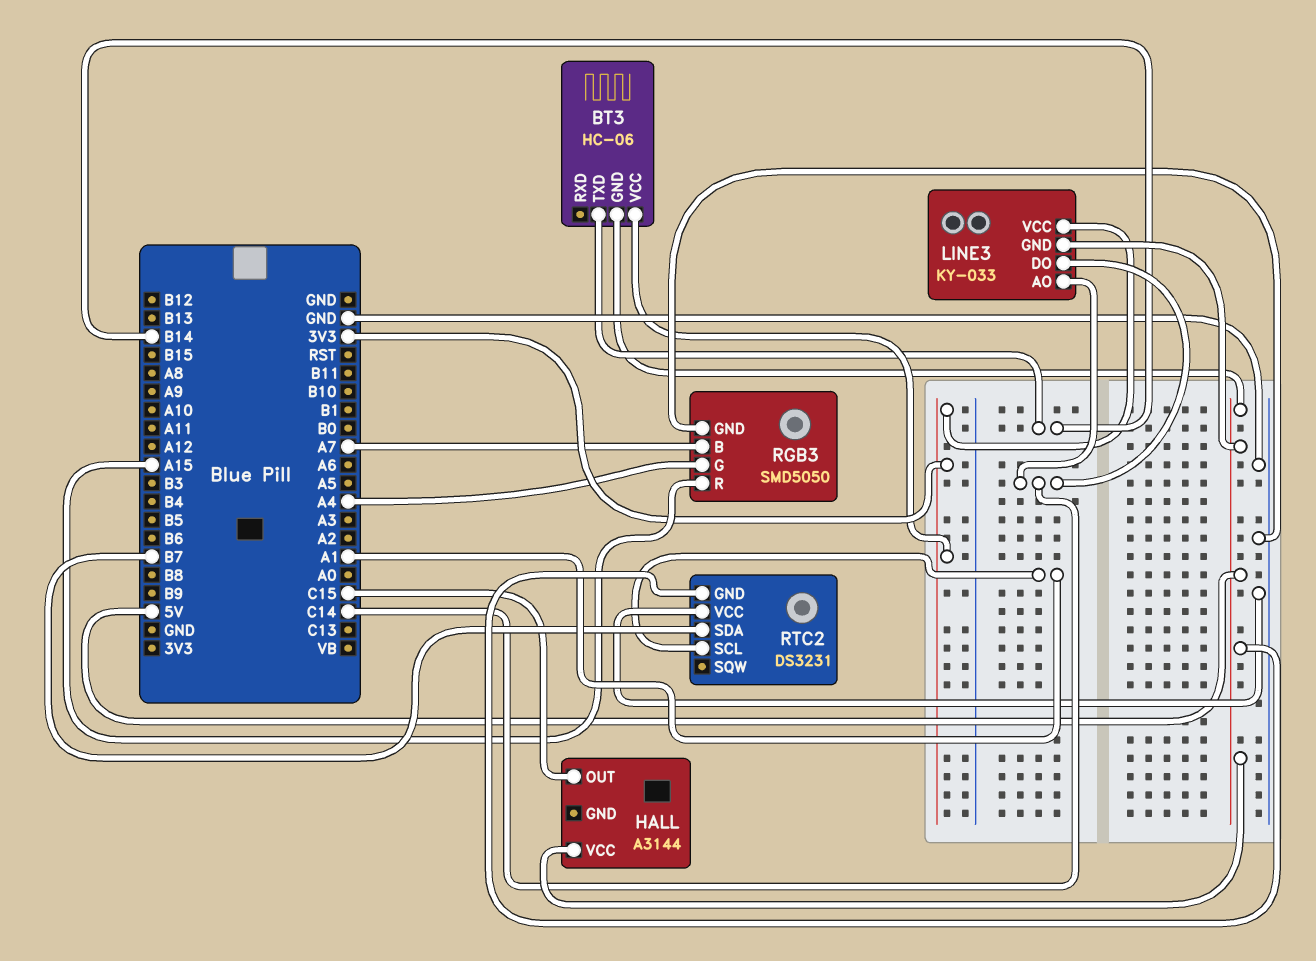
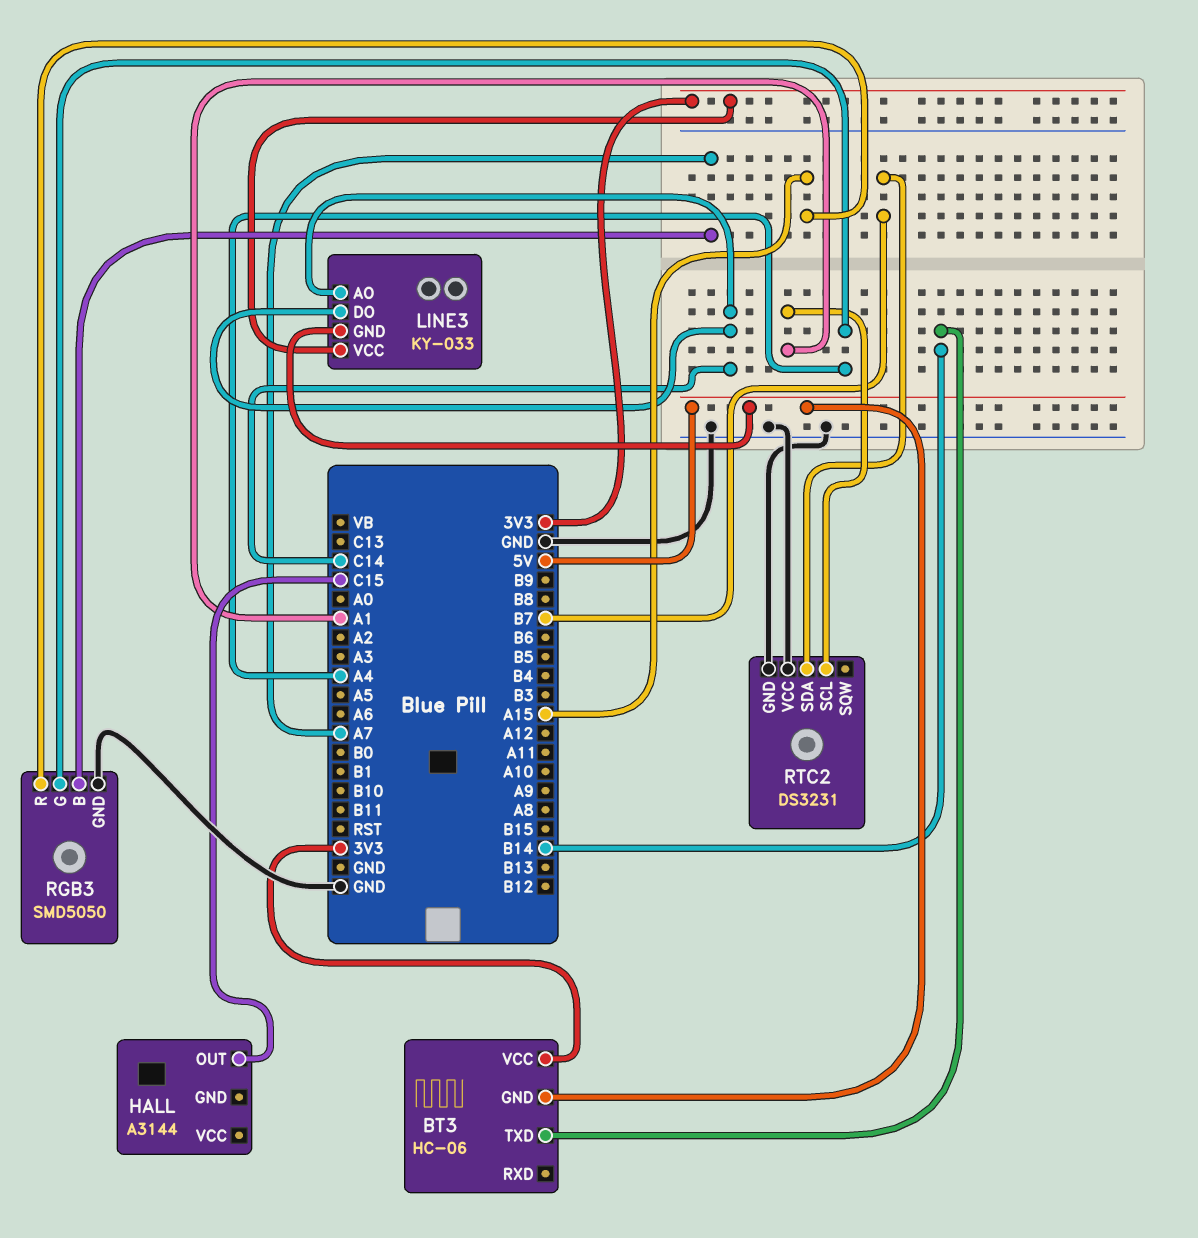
HALL pin VCC: 5V -> none
RTC2 pin GND: 5V -> GND

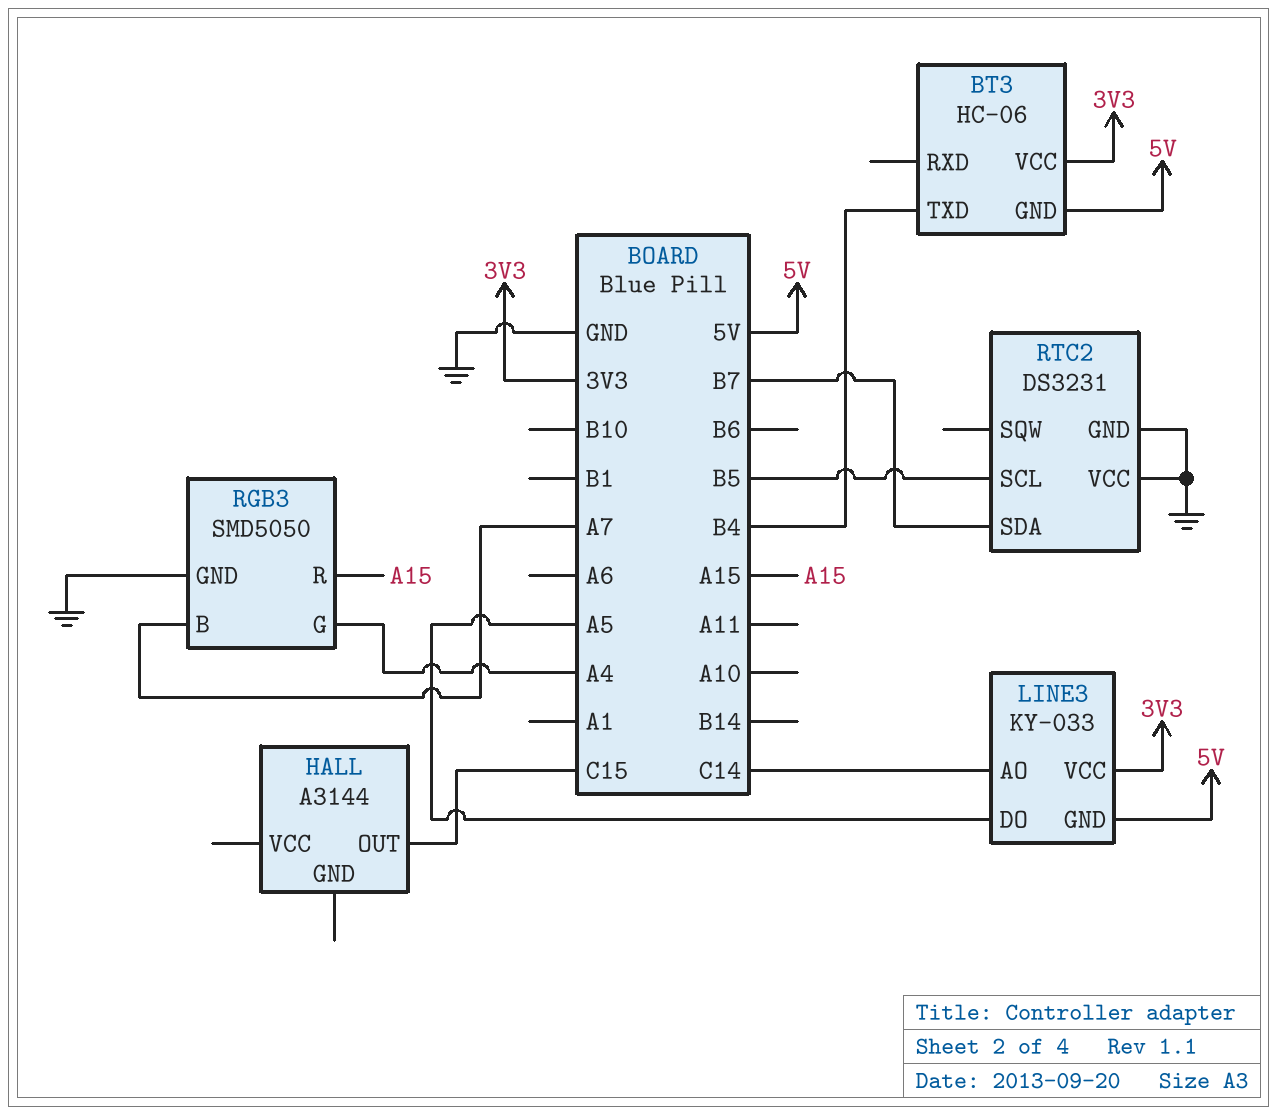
BT3 pin TXD: B14 -> B4
LINE3 pin DO: C14 -> A5
RTC2 pin SCL: A1 -> B5

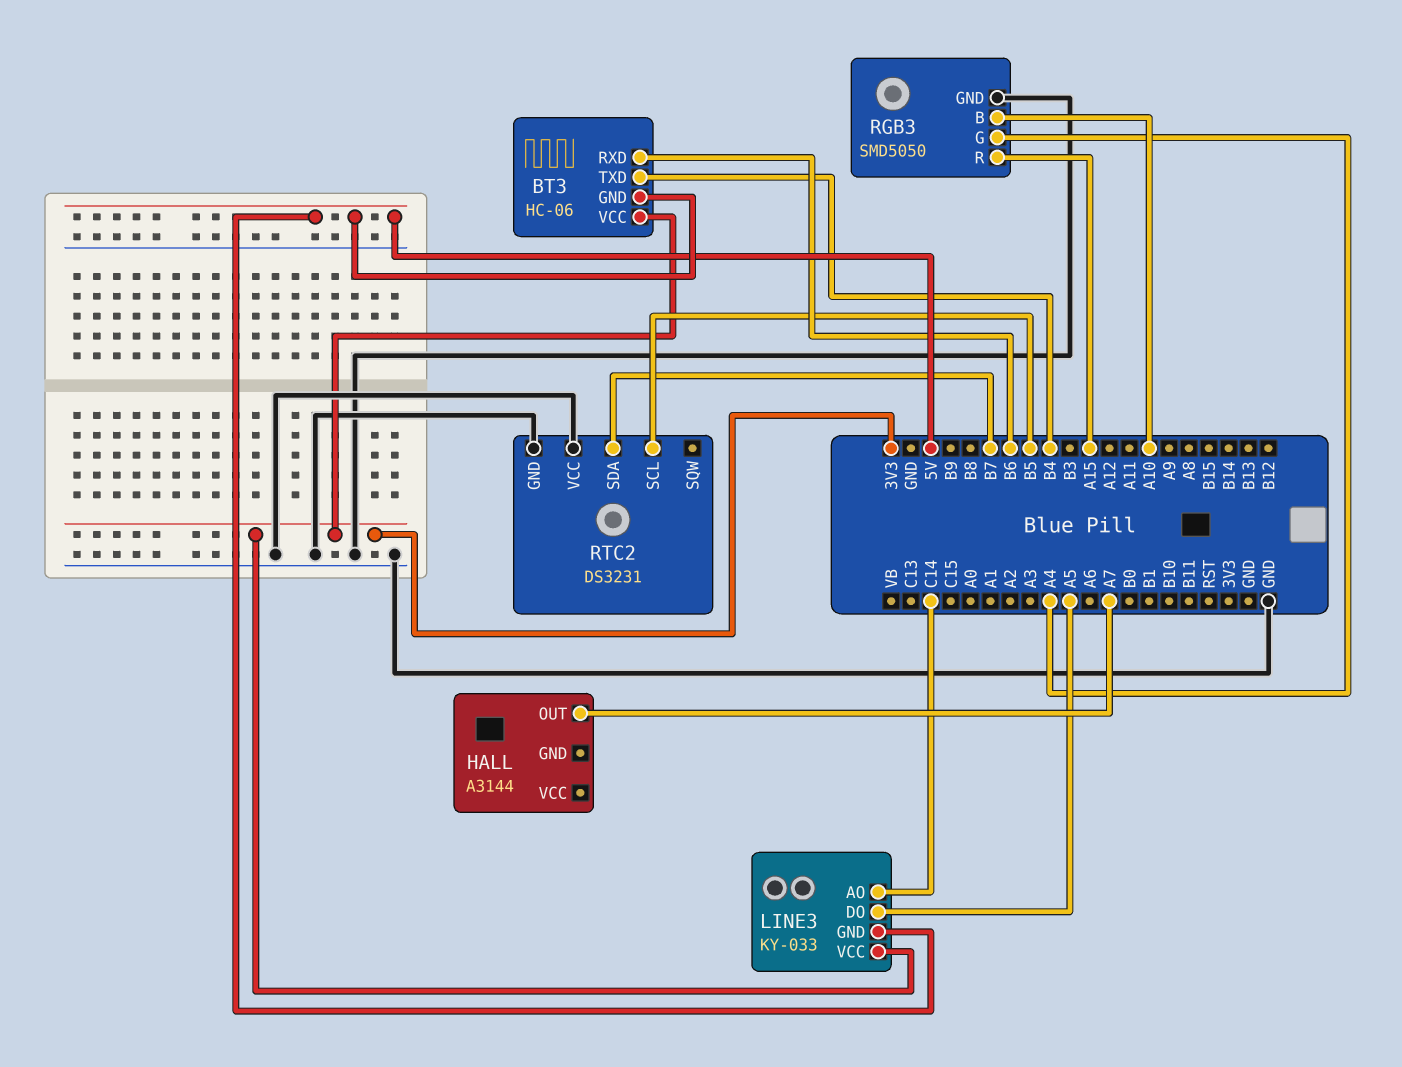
BT3 pin RXD: none -> B6
HALL pin OUT: C15 -> A7
RGB3 pin B: A7 -> A10

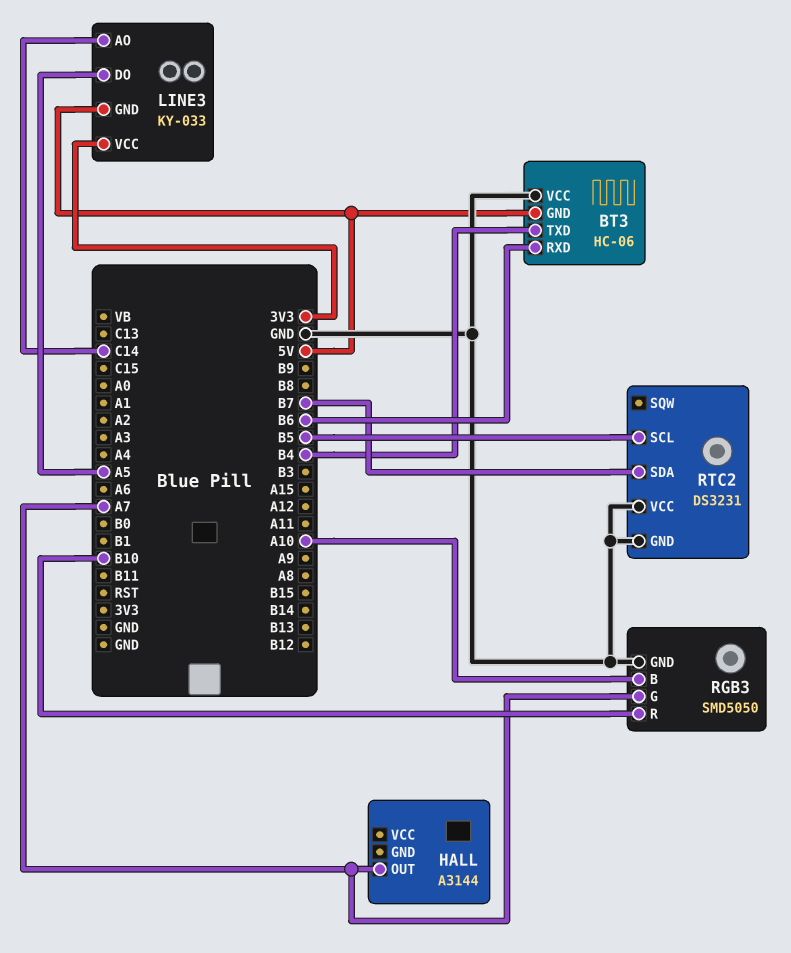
BT3 pin VCC: 3V3 -> GND
RGB3 pin G: A4 -> A7
RGB3 pin R: A15 -> B10

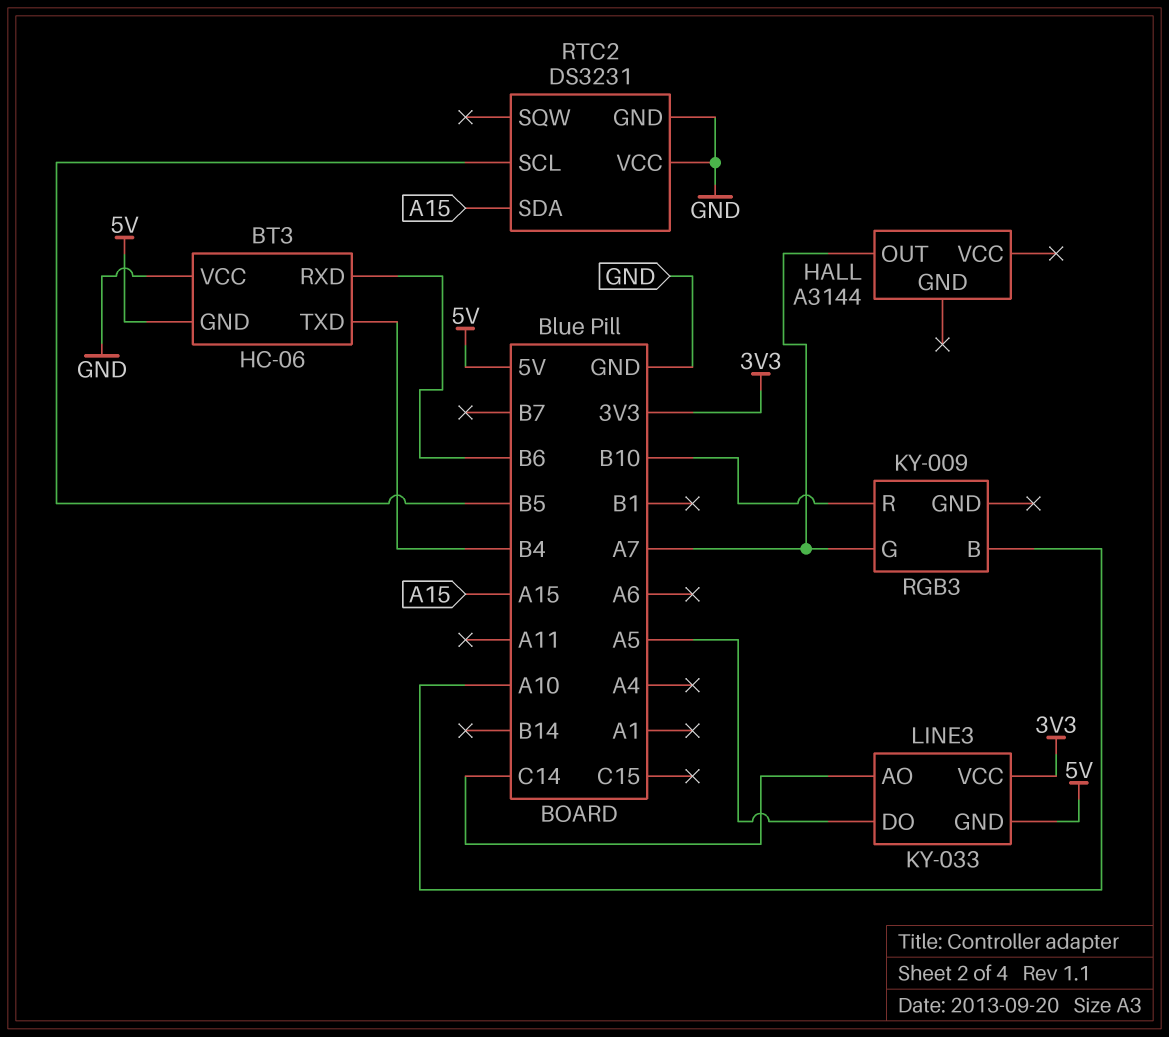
RGB3: SMD5050 -> KY-009
RGB3 pin GND: GND -> none
RTC2 pin SDA: B7 -> A15

